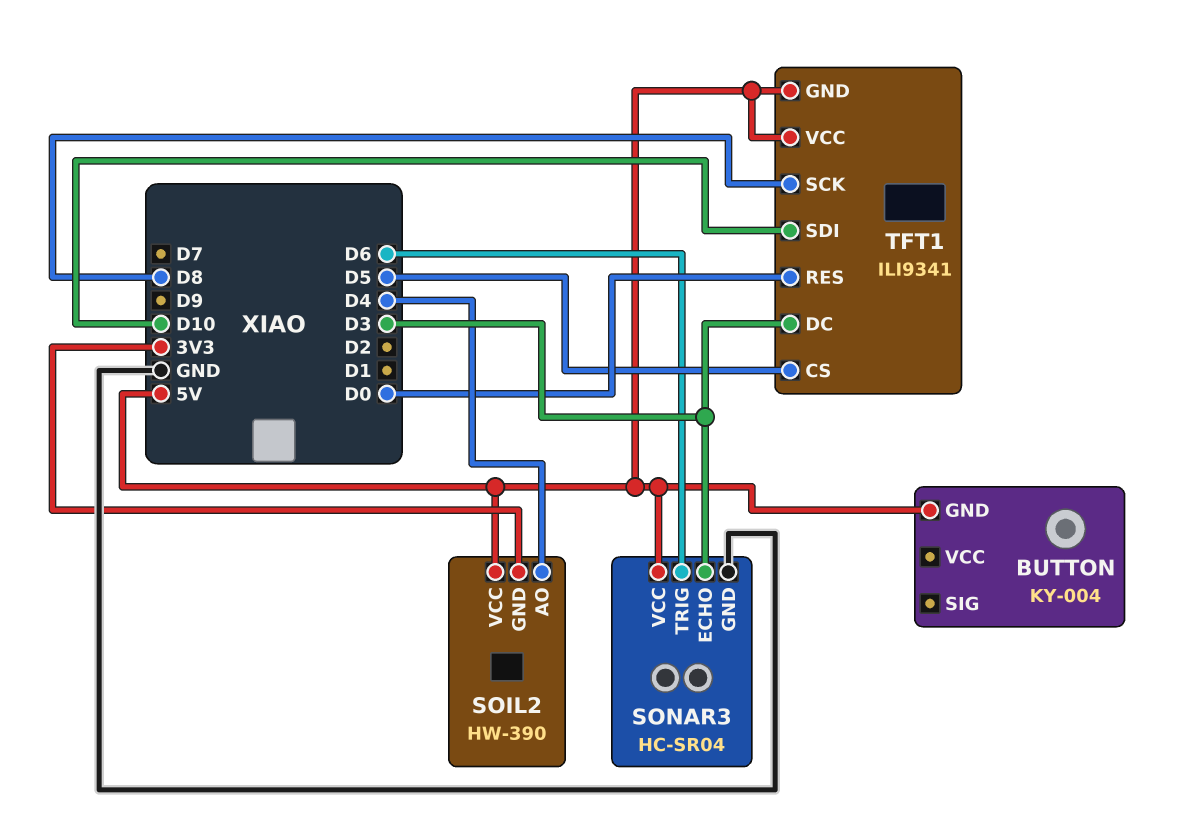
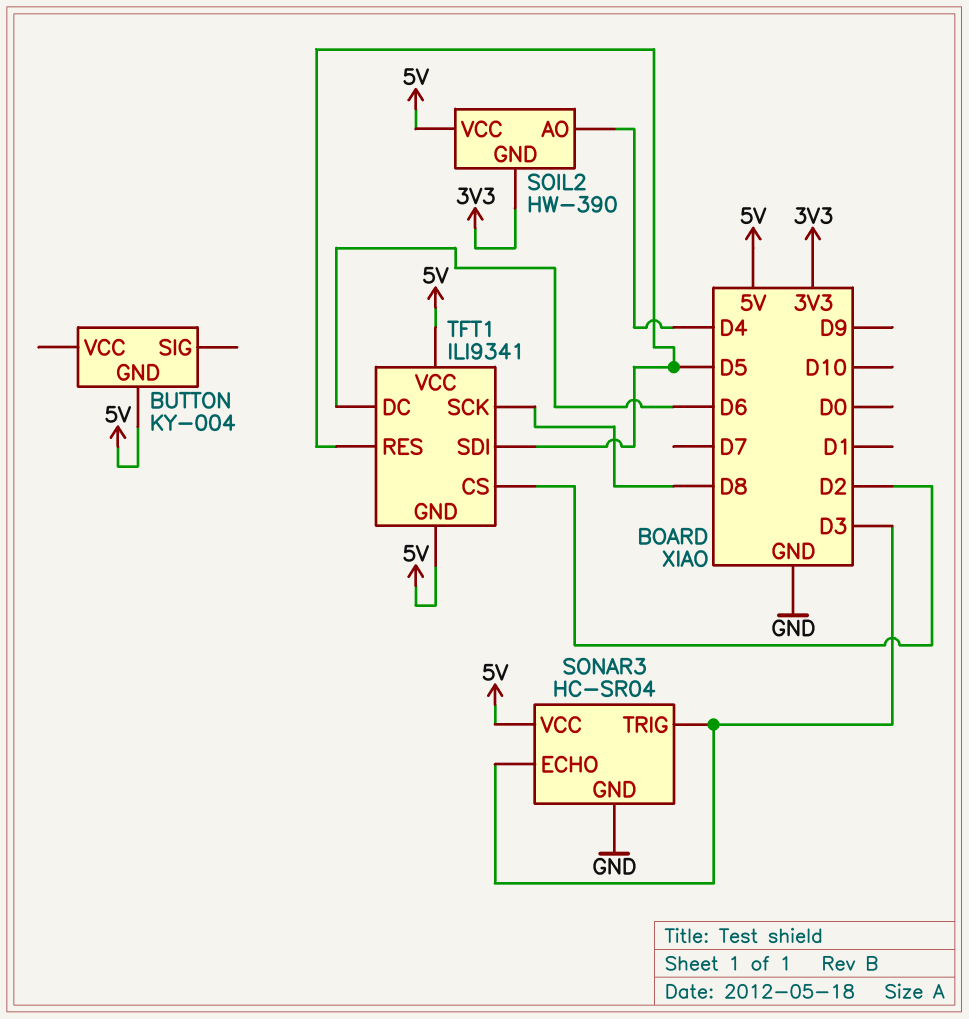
SONAR3 pin TRIG: D6 -> D3
TFT1 pin CS: D5 -> D2
TFT1 pin DC: D3 -> D6
TFT1 pin RES: D0 -> D5
TFT1 pin SDI: D10 -> D5

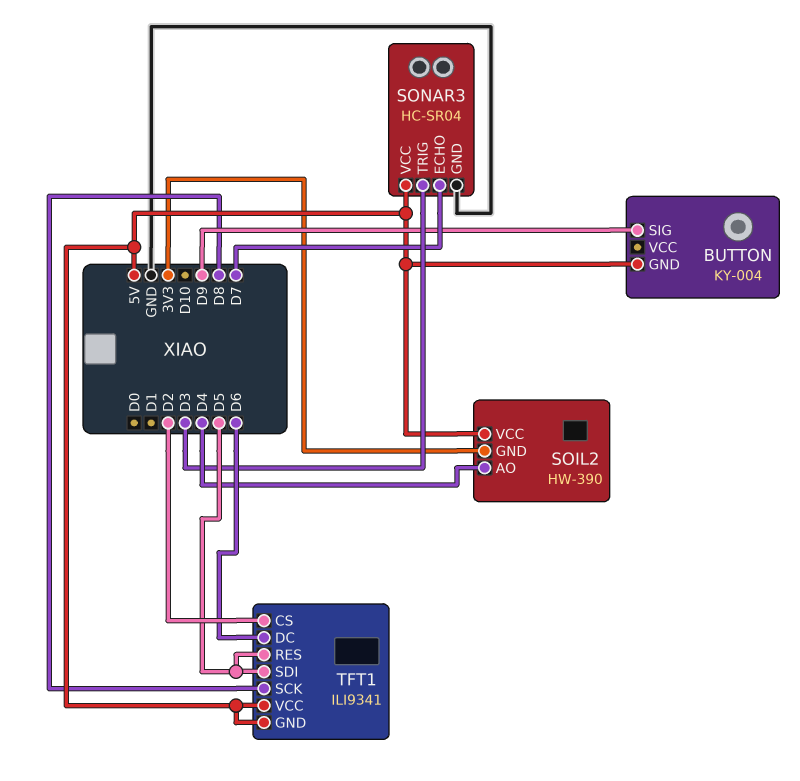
BUTTON pin SIG: none -> D9
SONAR3 pin ECHO: D3 -> D7

